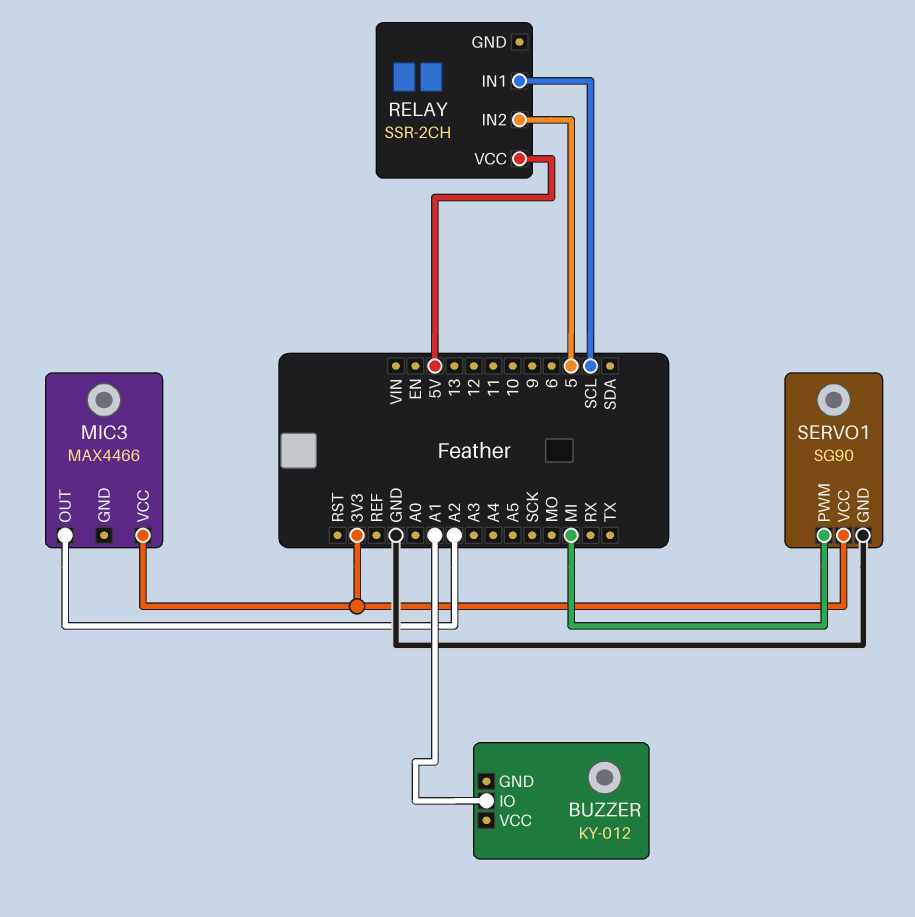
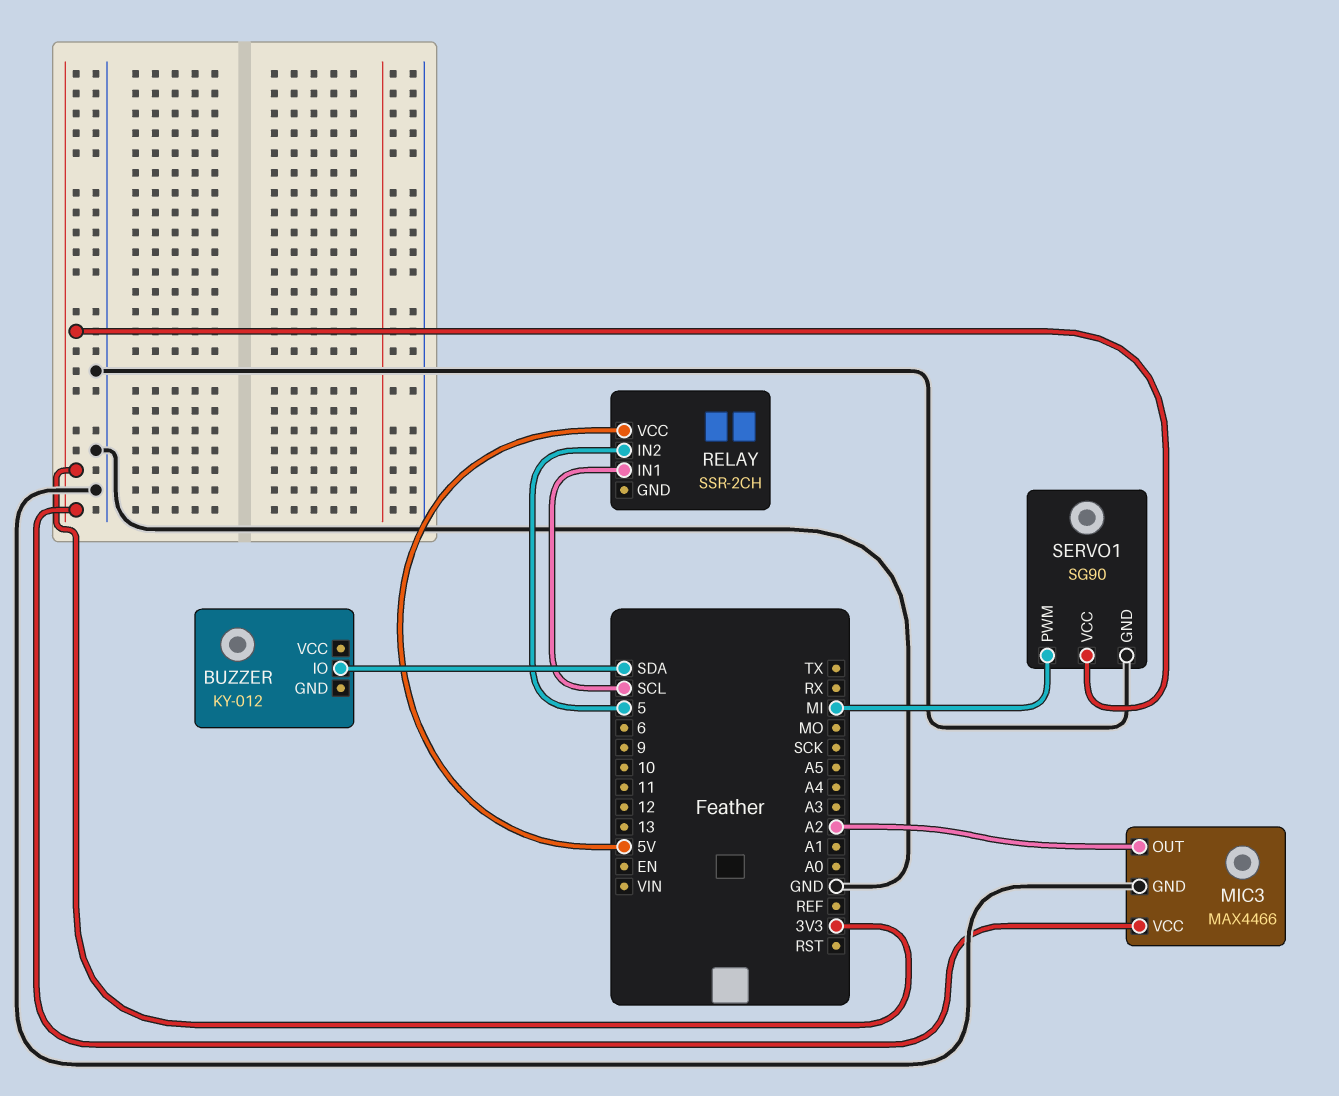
BUZZER pin IO: A1 -> SDA
MIC3 pin GND: none -> GND

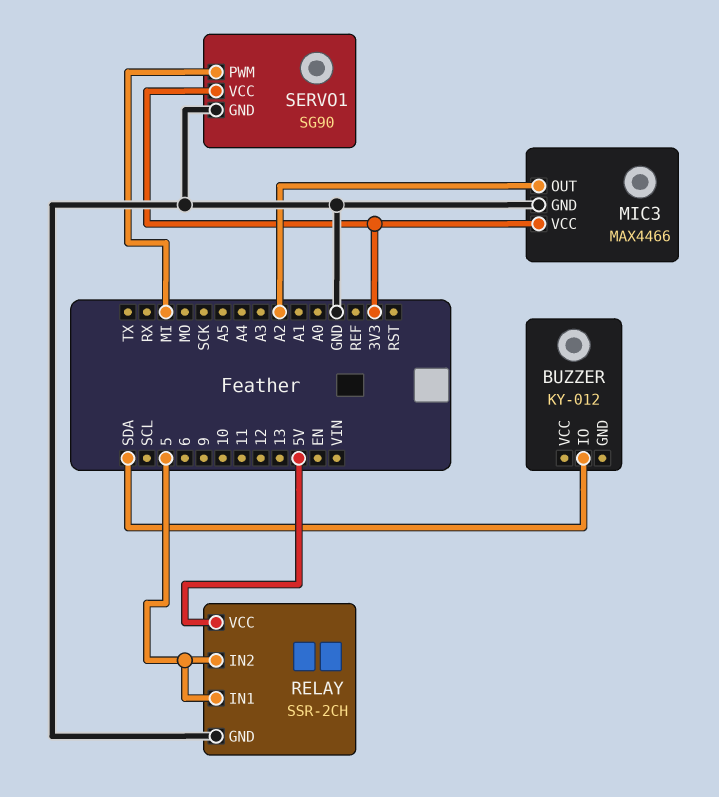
RELAY pin GND: none -> GND
RELAY pin IN1: SCL -> 5

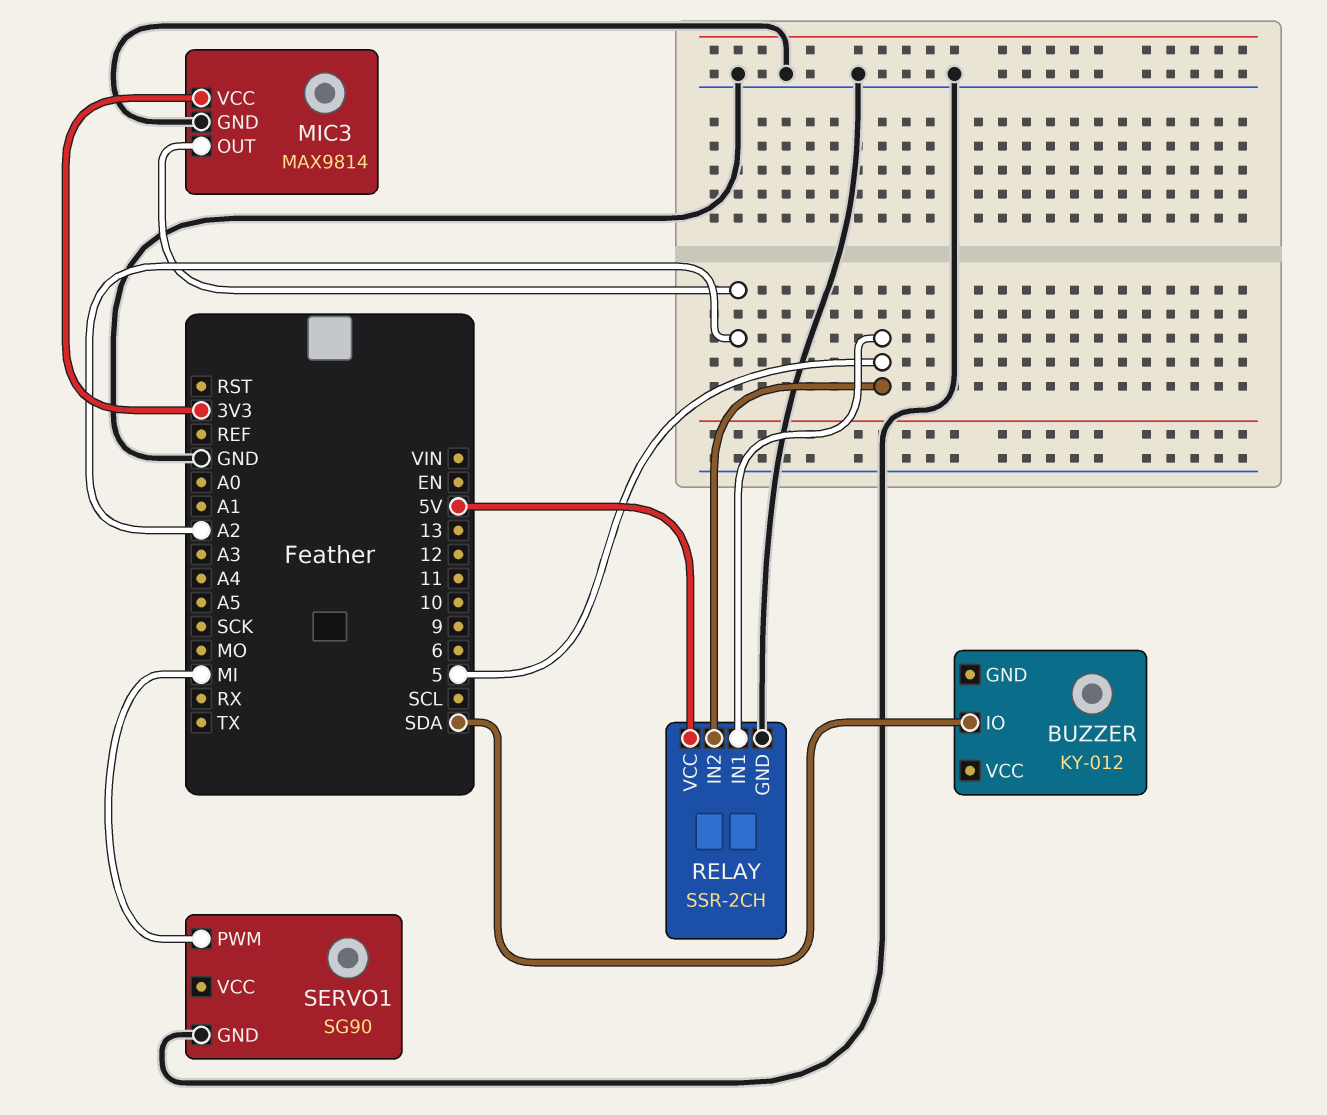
MIC3: MAX4466 -> MAX9814
SERVO1 pin VCC: 3V3 -> none

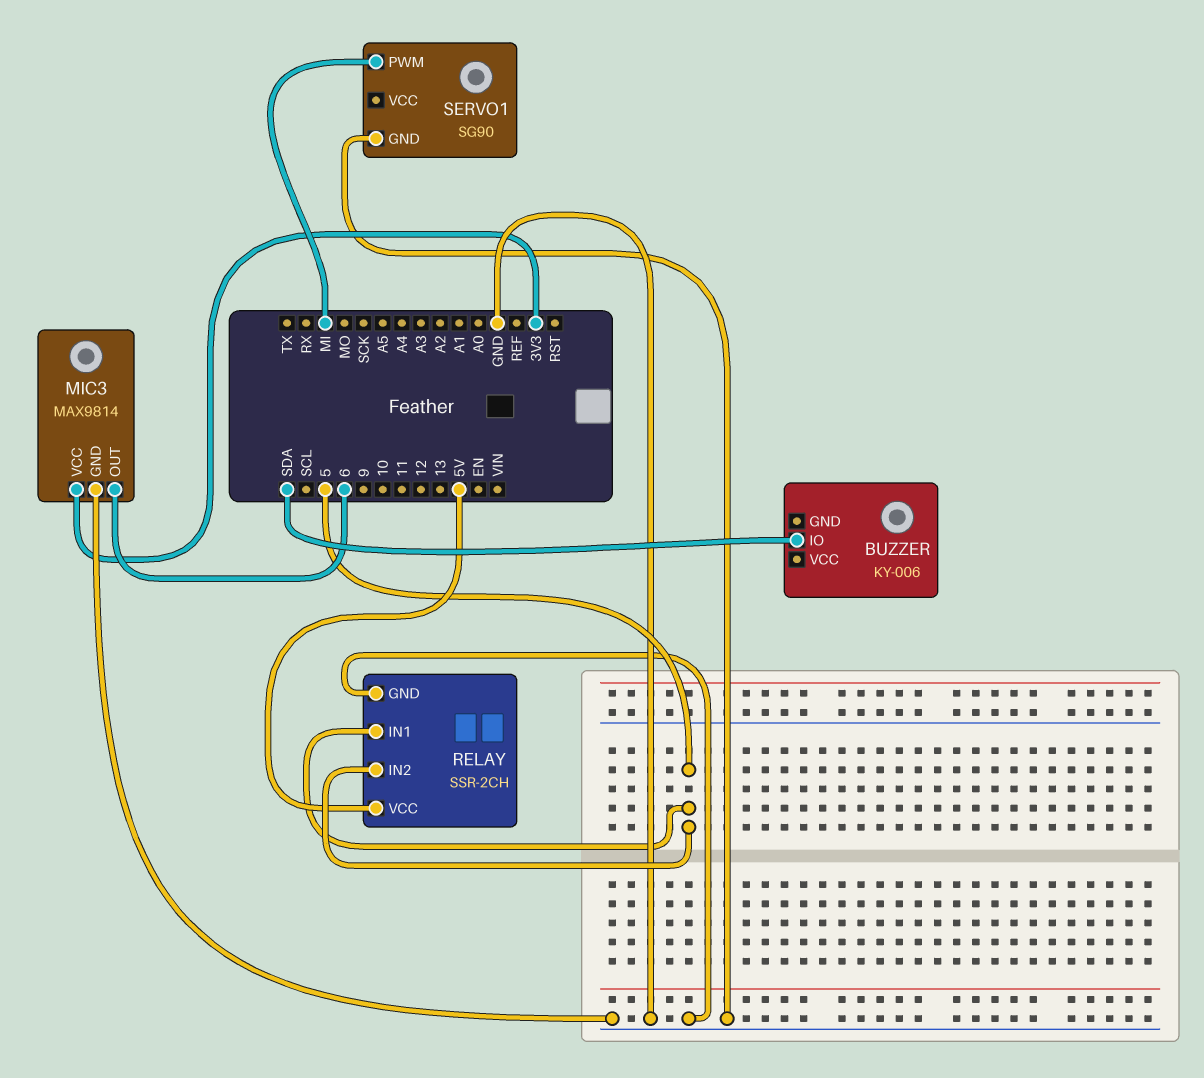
BUZZER: KY-012 -> KY-006
MIC3 pin OUT: A2 -> 6

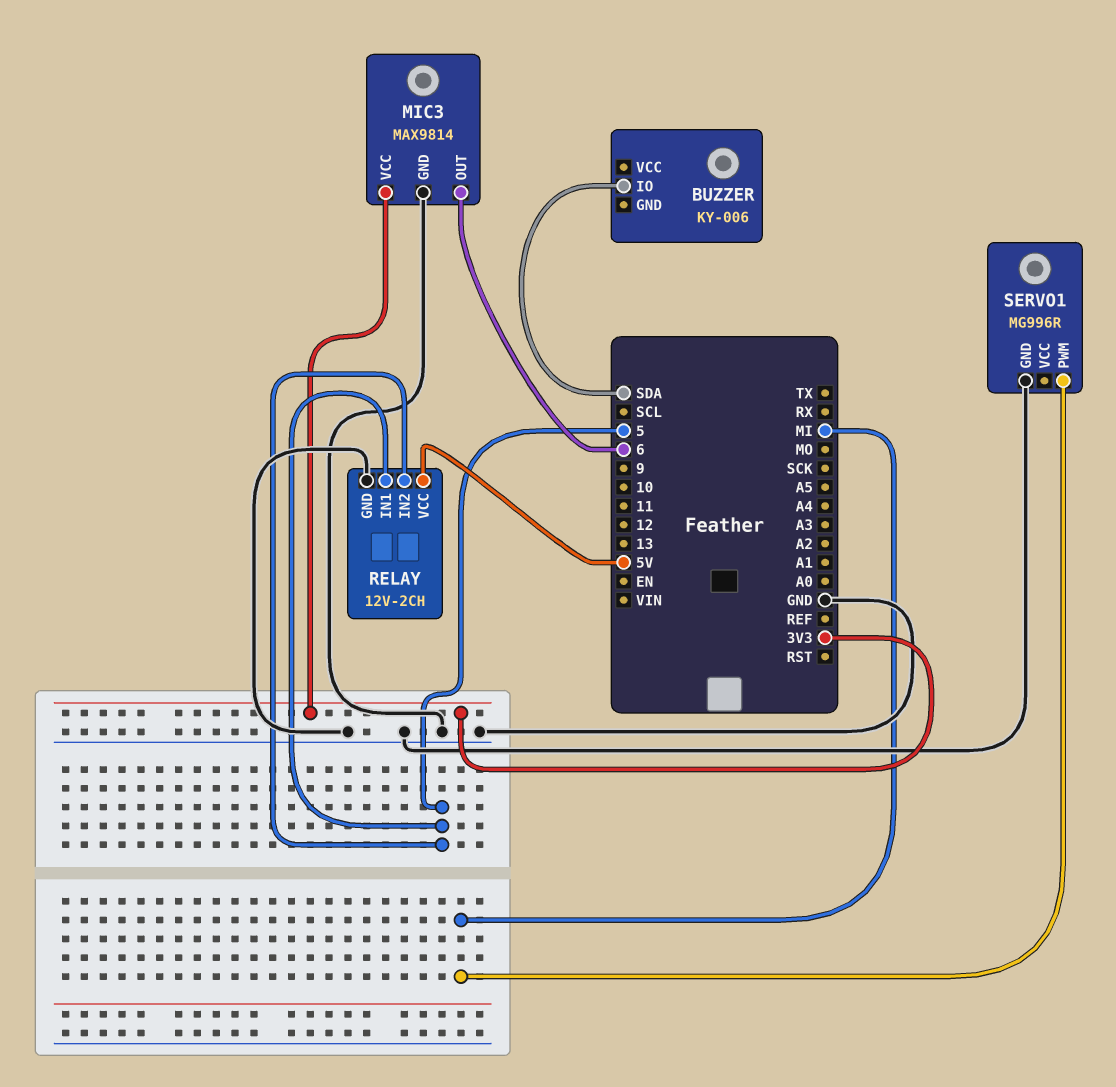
RELAY: SSR-2CH -> 12V-2CH
SERVO1: SG90 -> MG996R

